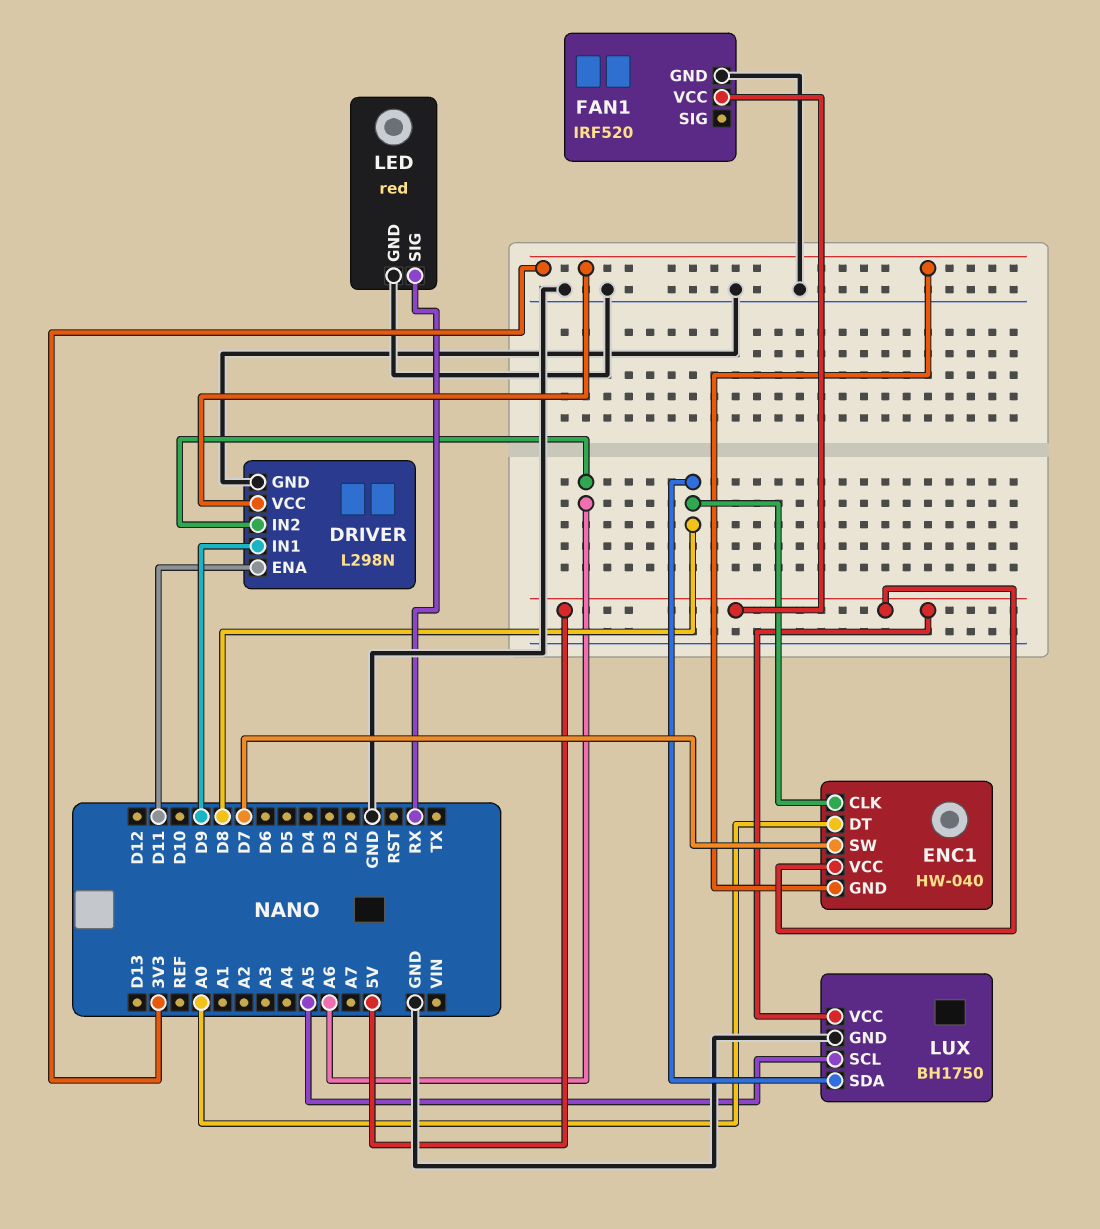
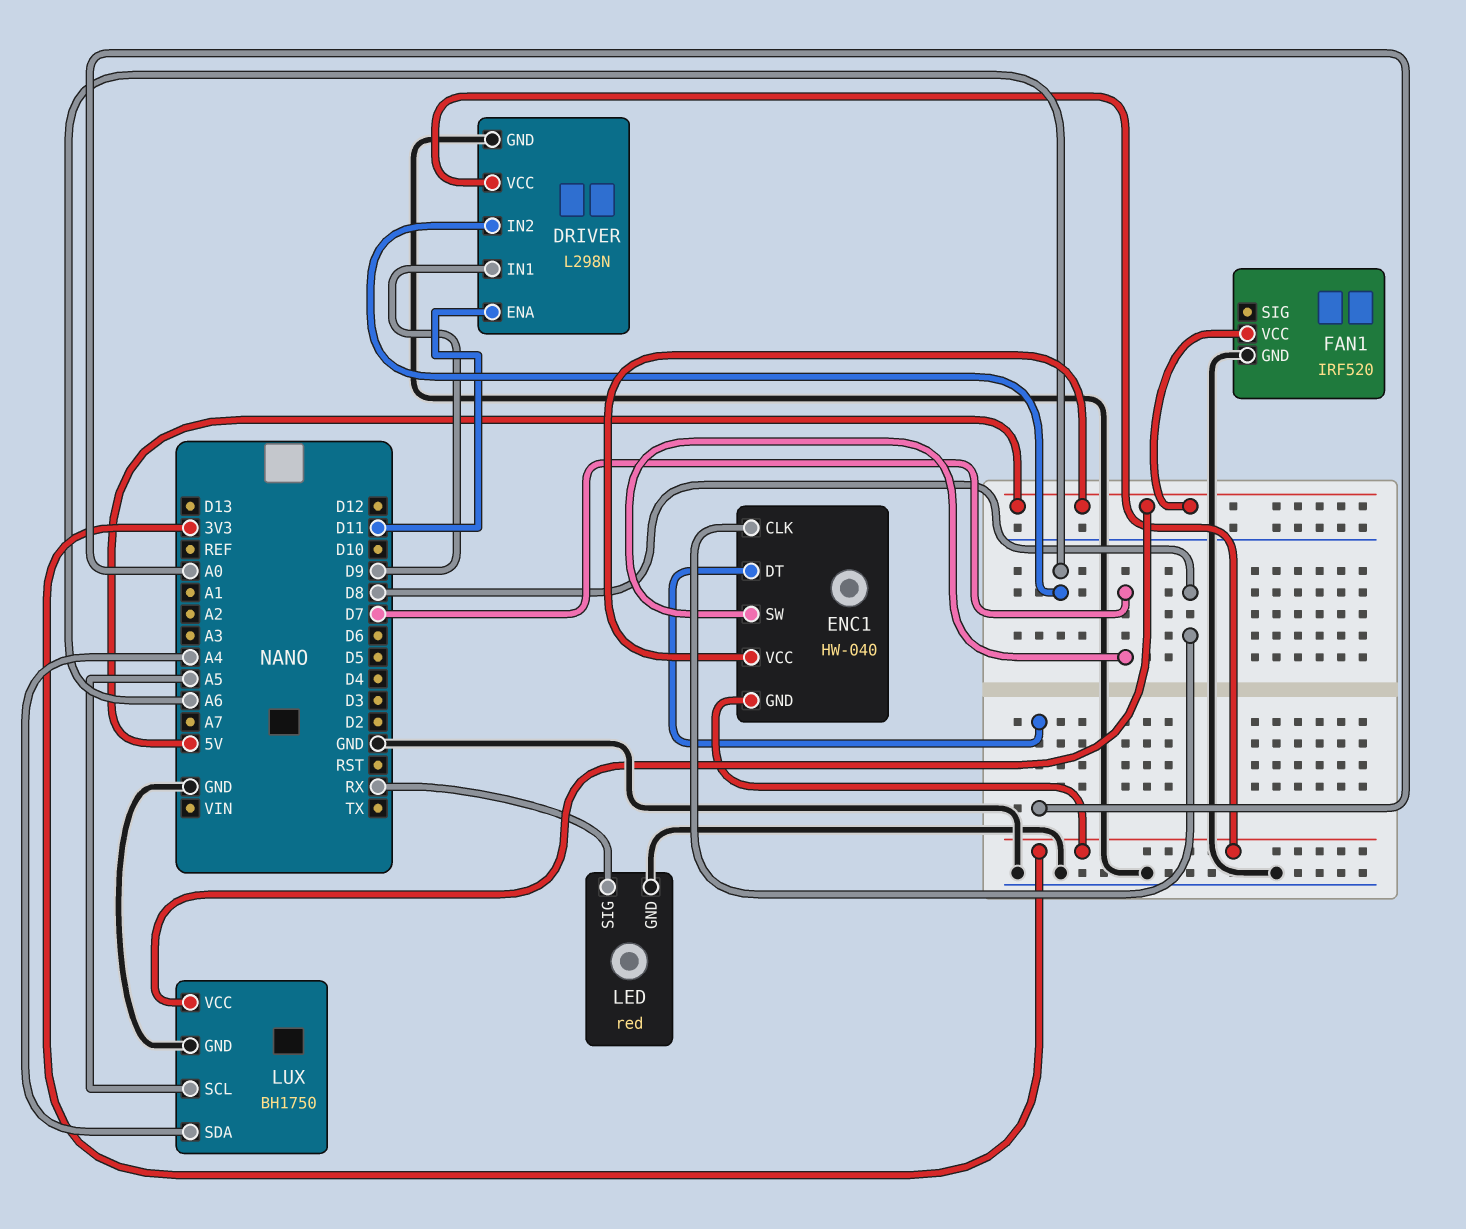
LUX pin SDA: D8 -> A4

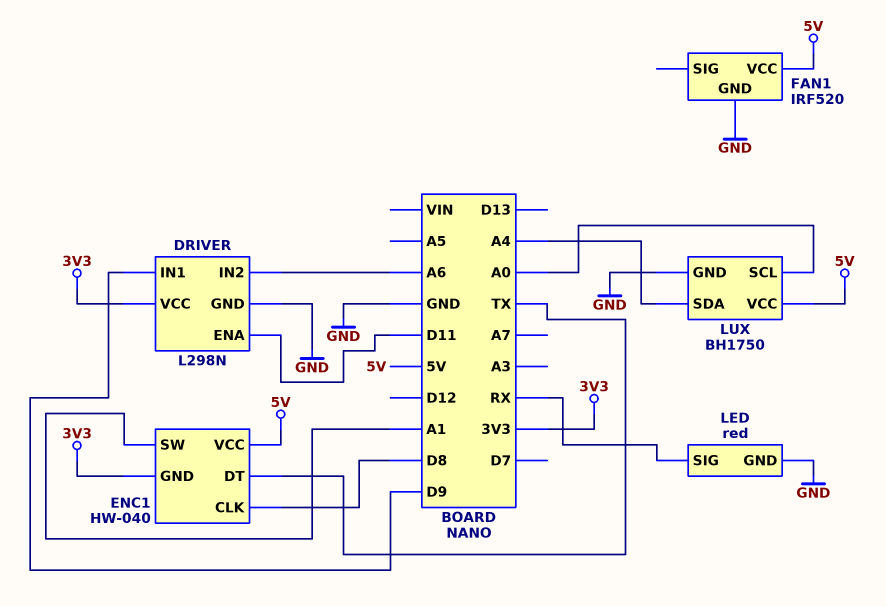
ENC1 pin DT: A0 -> TX
ENC1 pin SW: D7 -> A1
LUX pin SCL: A5 -> A0

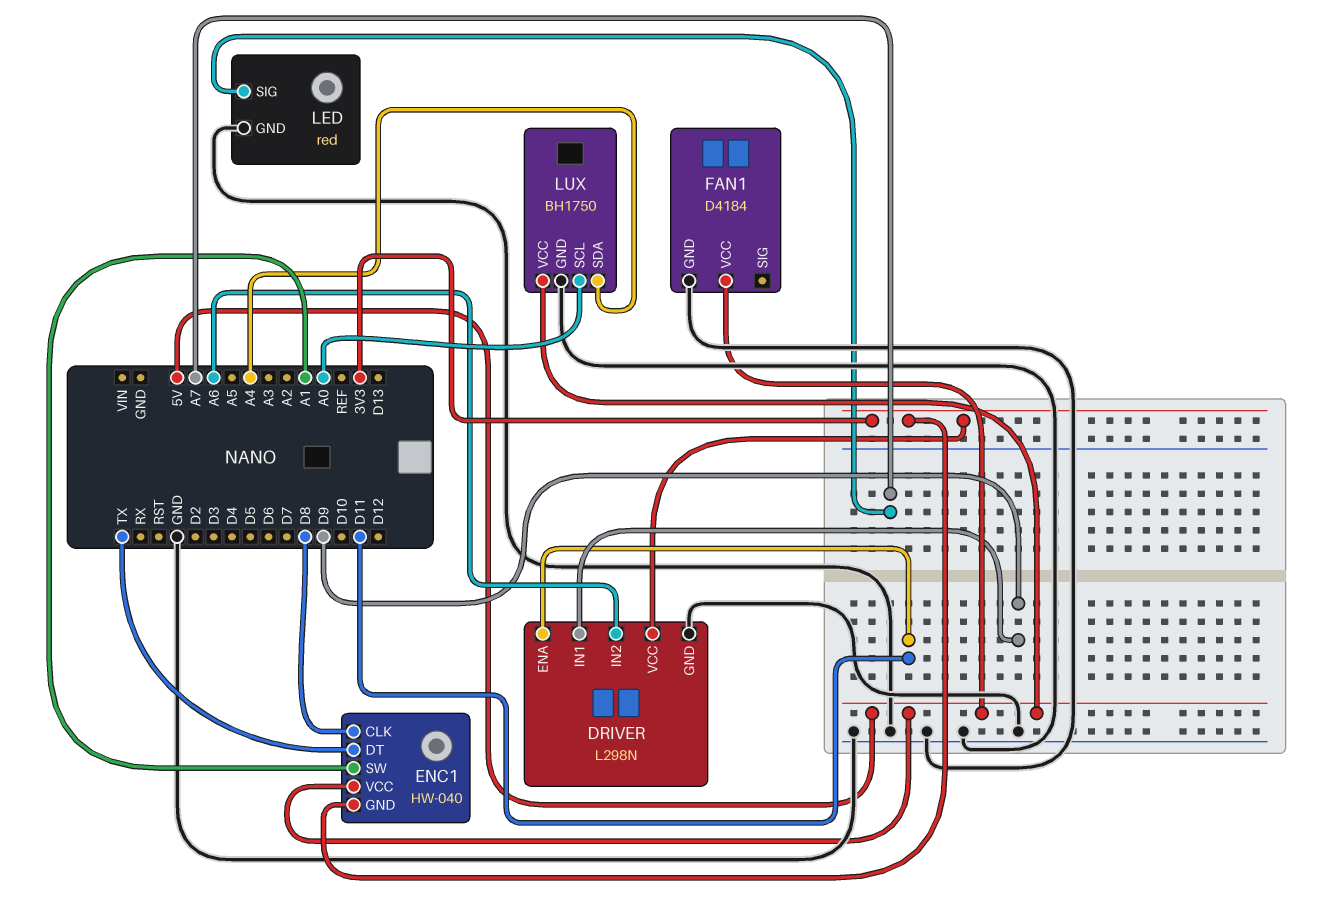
FAN1: IRF520 -> D4184
LED pin SIG: RX -> A7

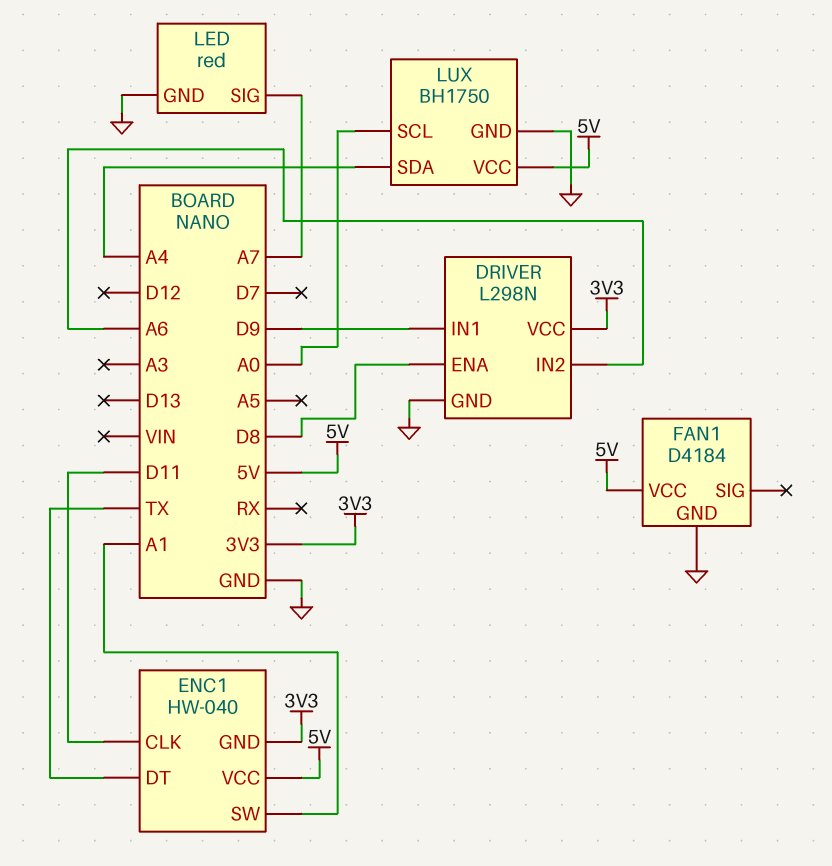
DRIVER pin ENA: D11 -> D8
ENC1 pin CLK: D8 -> D11

